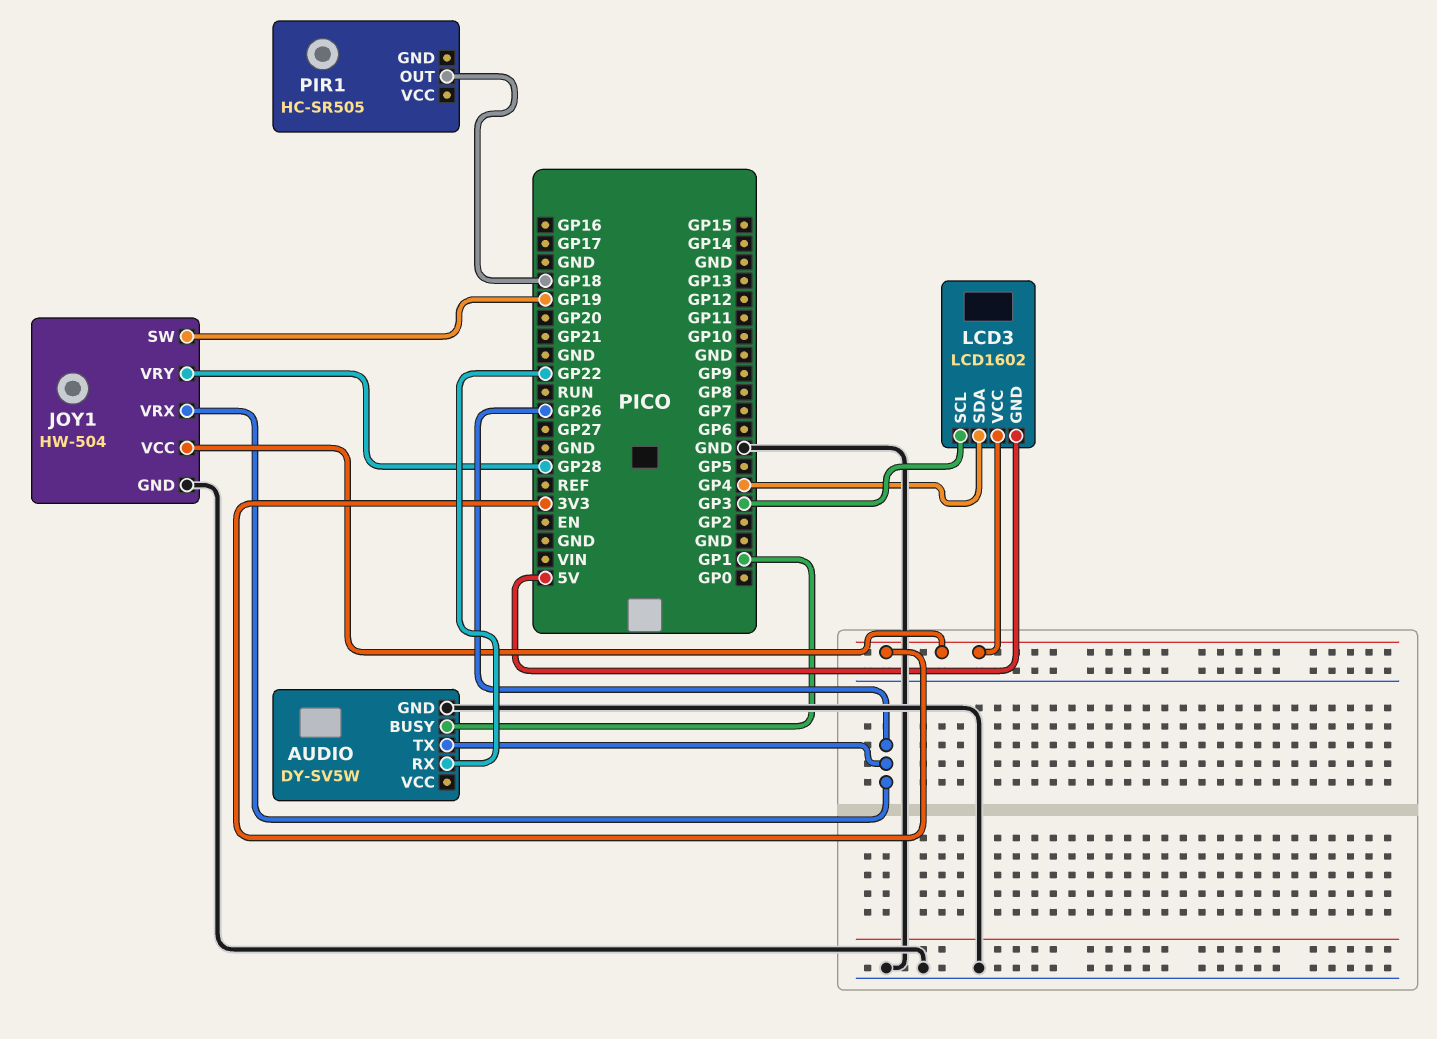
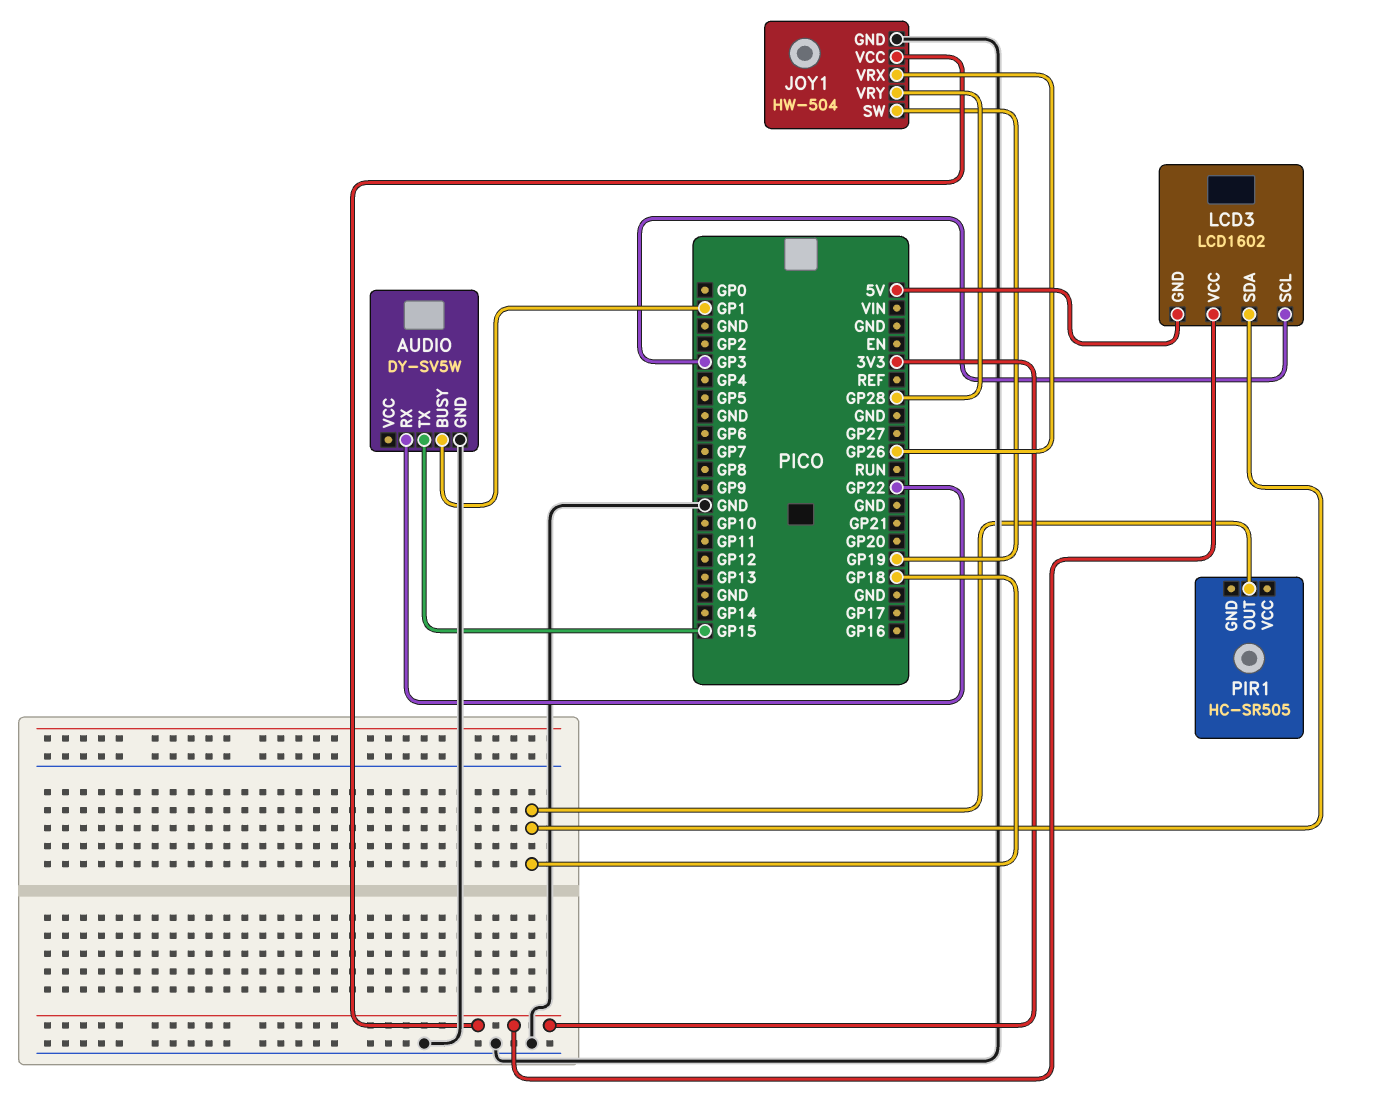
AUDIO pin TX: GP26 -> GP15
LCD3 pin SDA: GP4 -> GP18

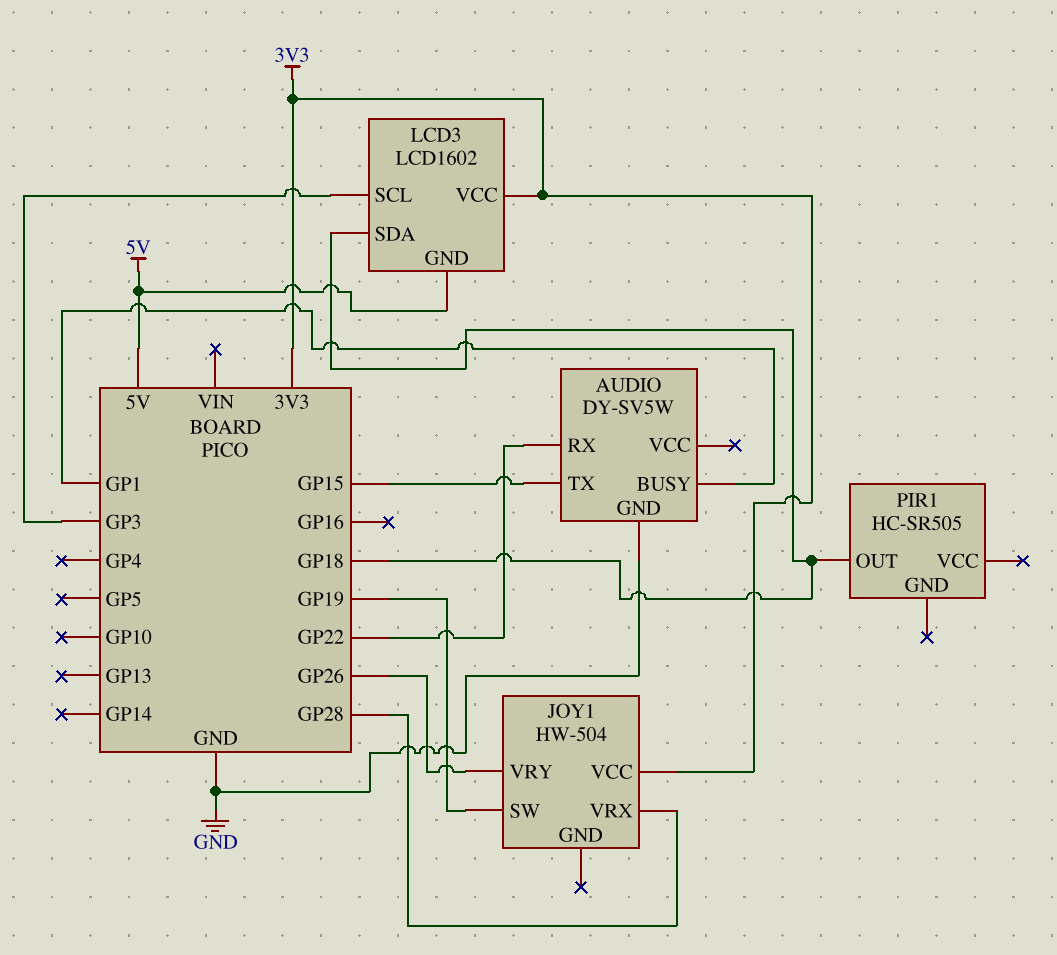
JOY1 pin GND: GND -> none
JOY1 pin VRX: GP26 -> GP28
JOY1 pin VRY: GP28 -> GP26

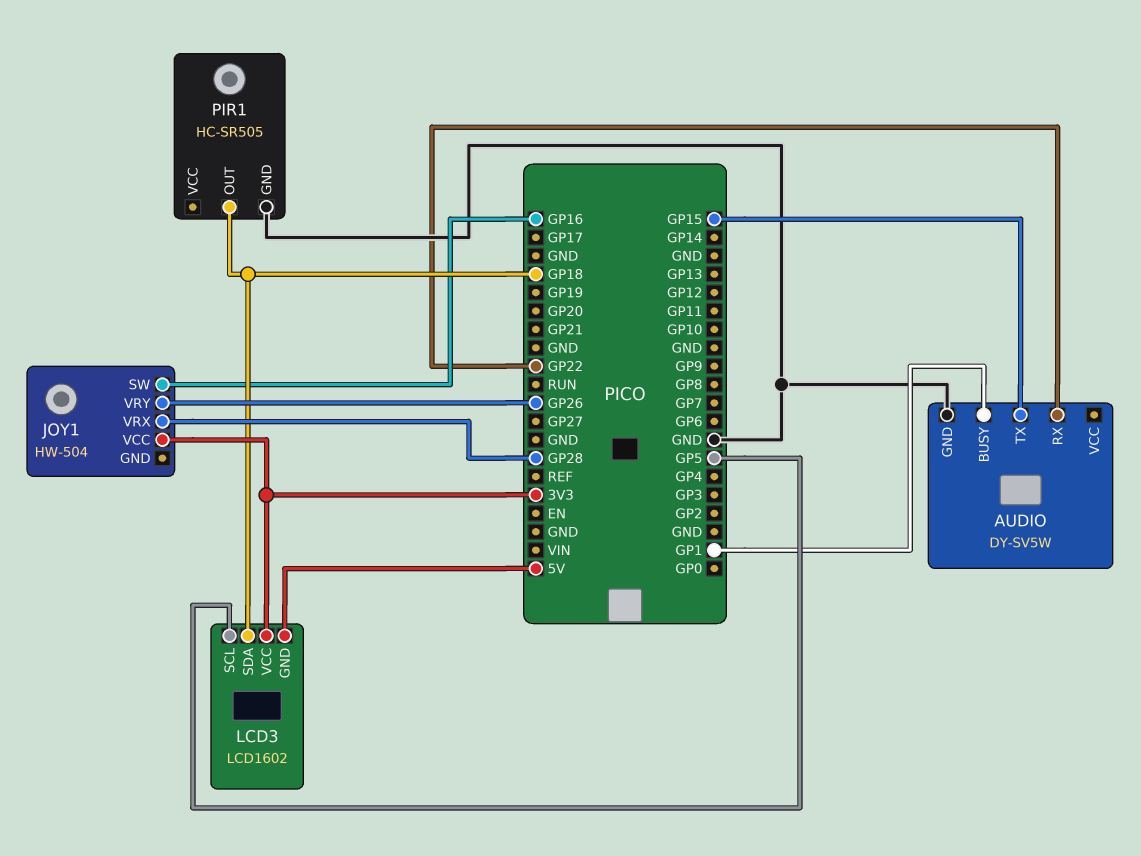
JOY1 pin SW: GP19 -> GP16
LCD3 pin SCL: GP3 -> GP5
PIR1 pin GND: none -> GND

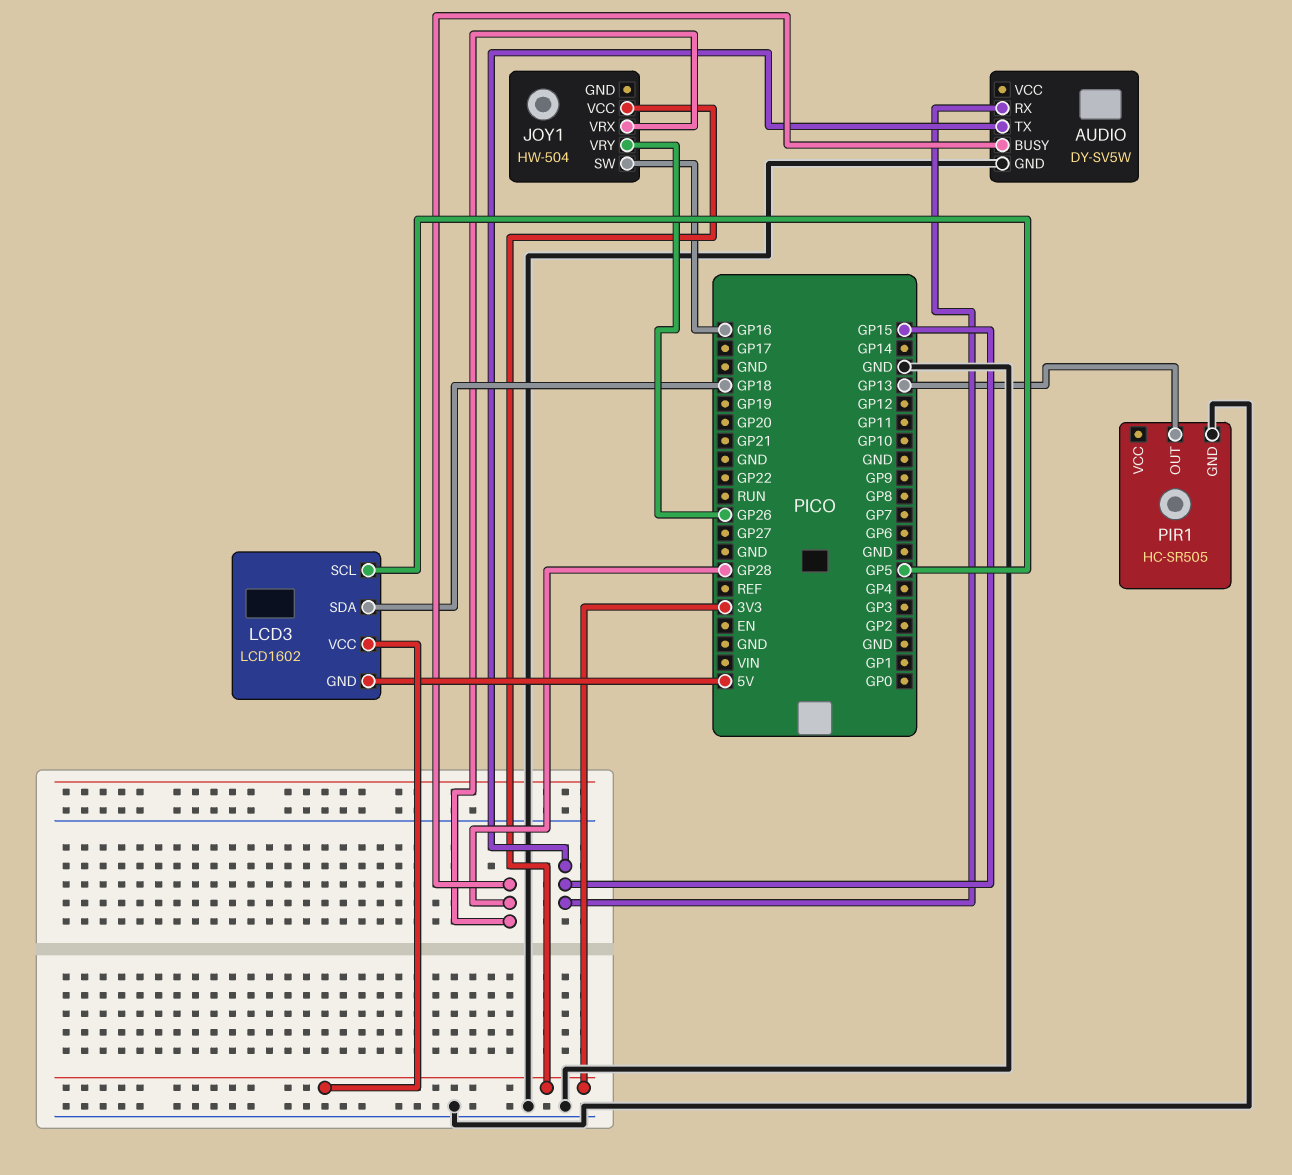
AUDIO pin BUSY: GP1 -> GP28
AUDIO pin RX: GP22 -> GP15
PIR1 pin OUT: GP18 -> GP13

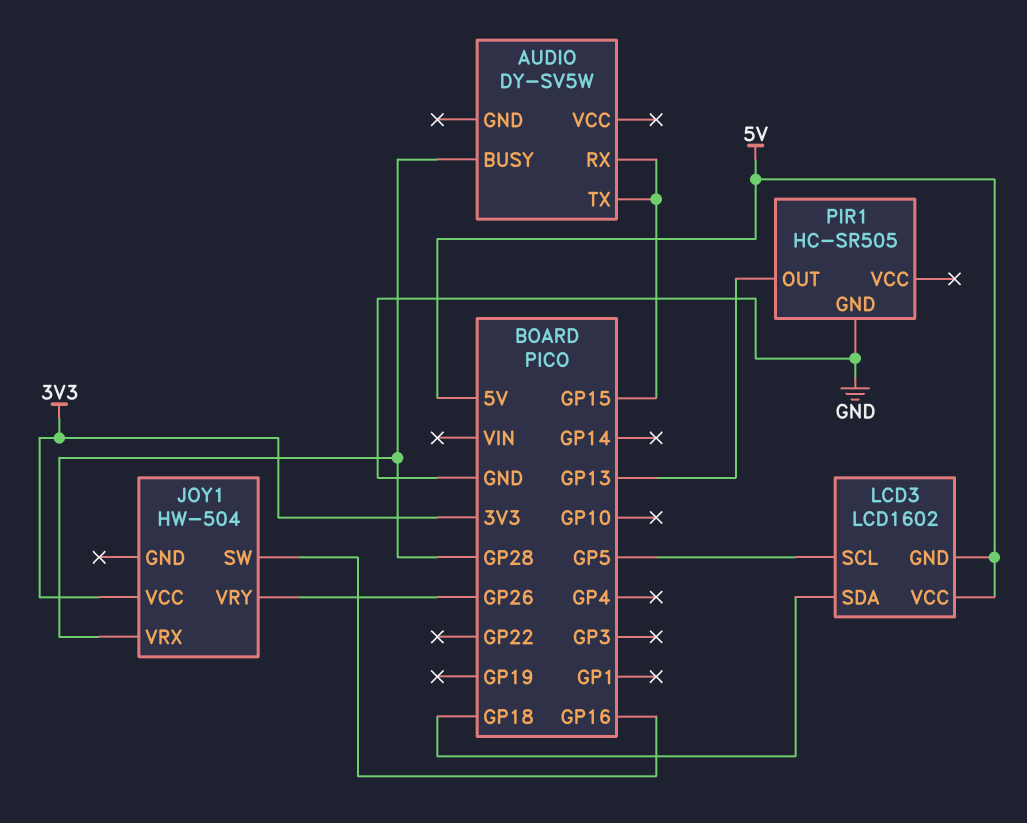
AUDIO pin GND: GND -> none
LCD3 pin VCC: 3V3 -> 5V

